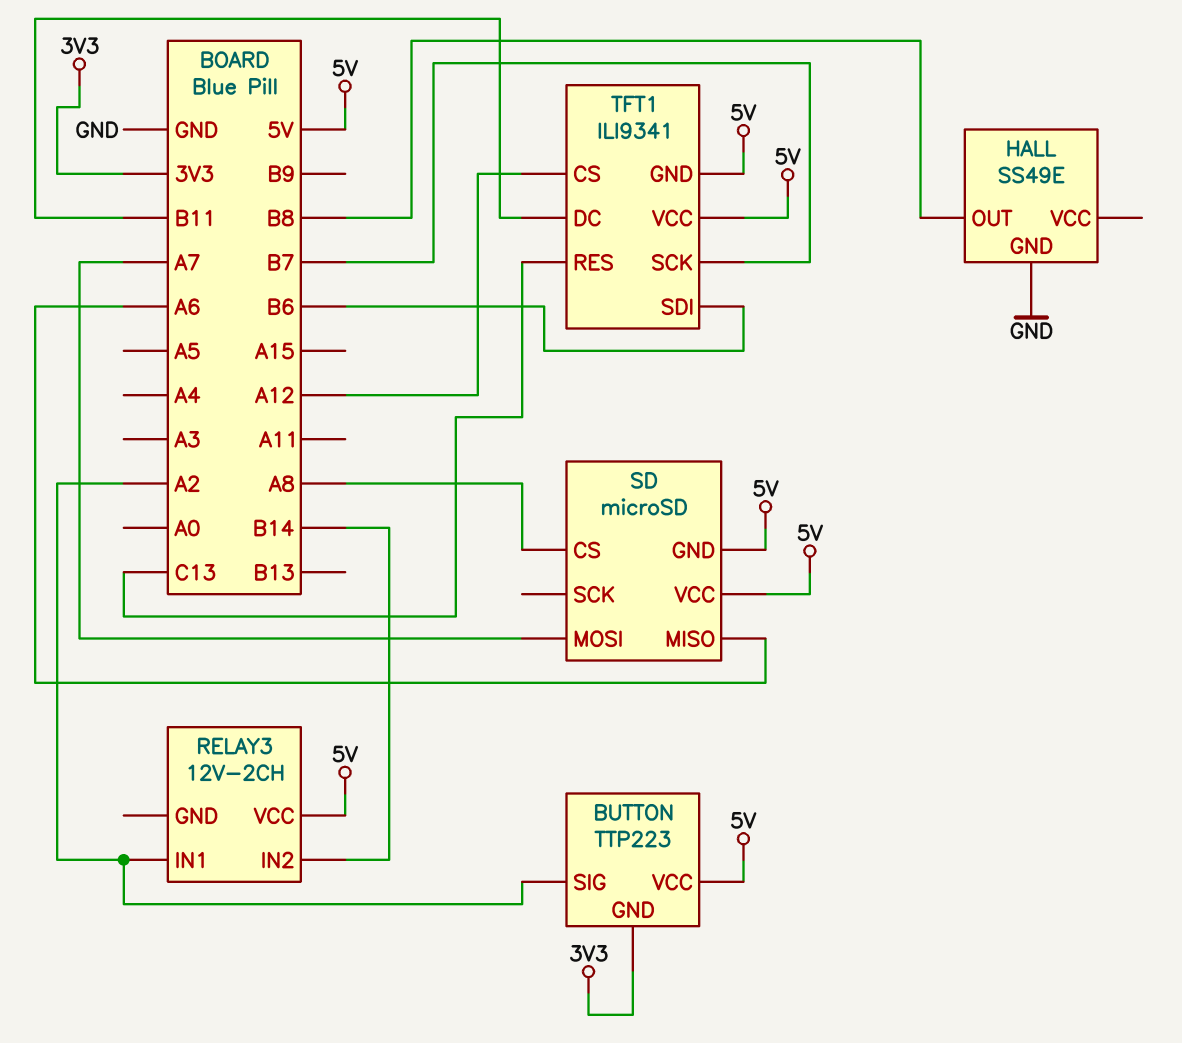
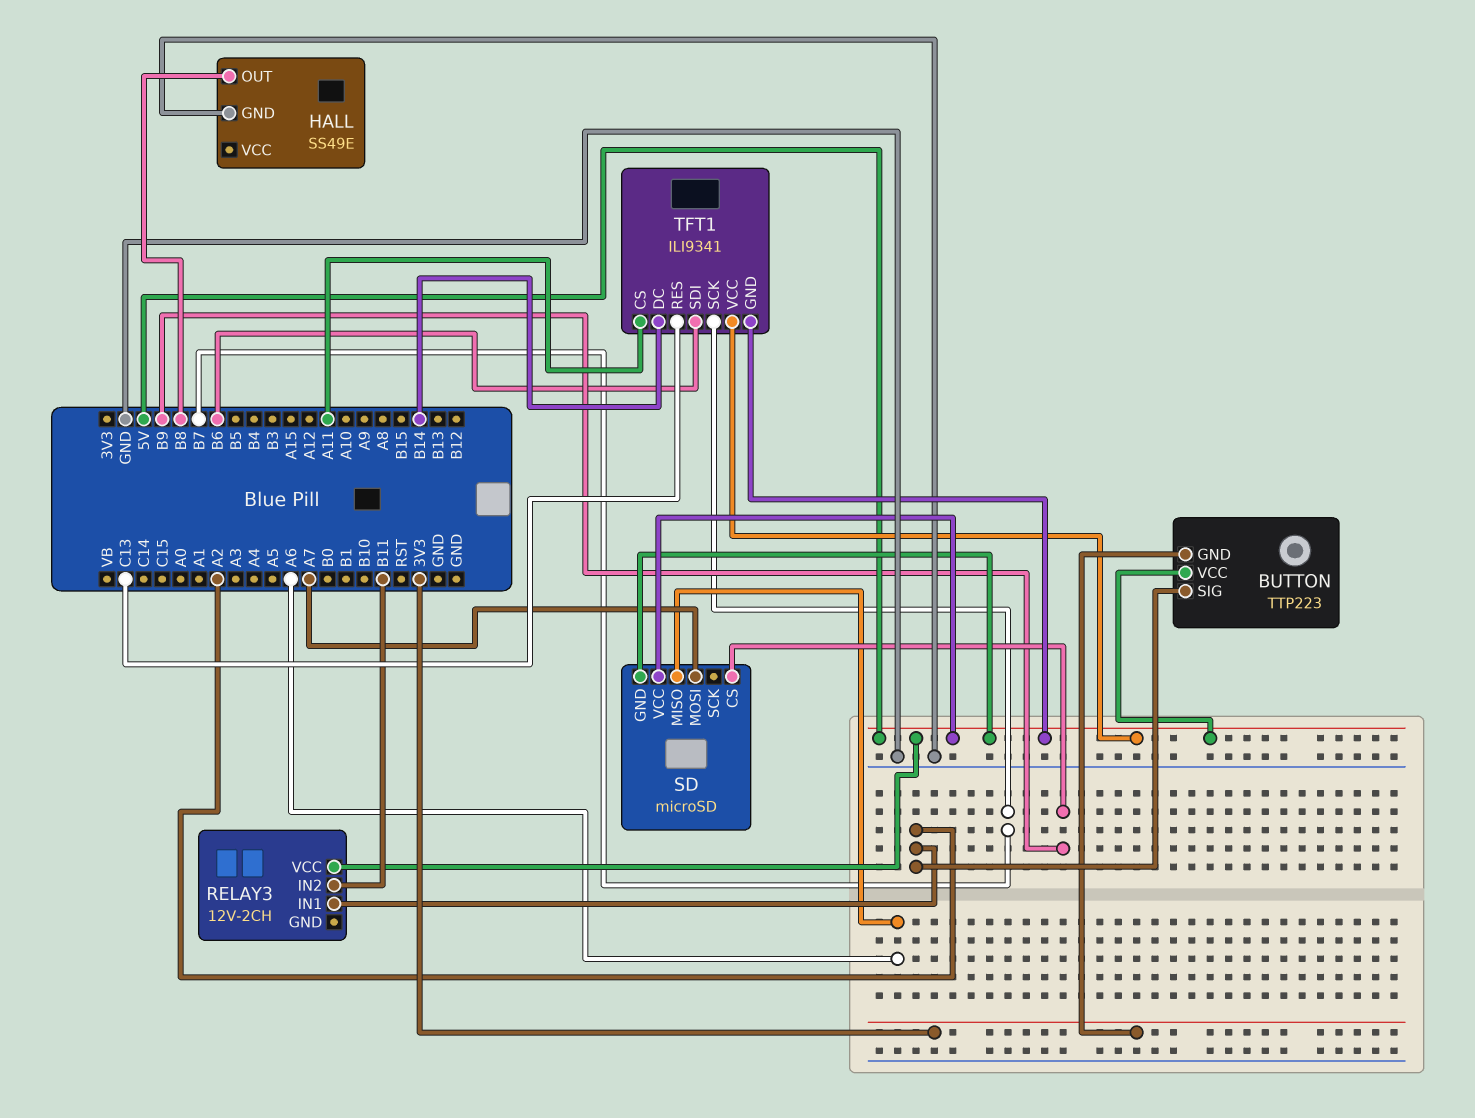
RELAY3 pin IN2: B14 -> B11
SD pin CS: A8 -> B9
TFT1 pin CS: A12 -> A11
TFT1 pin DC: B11 -> B14

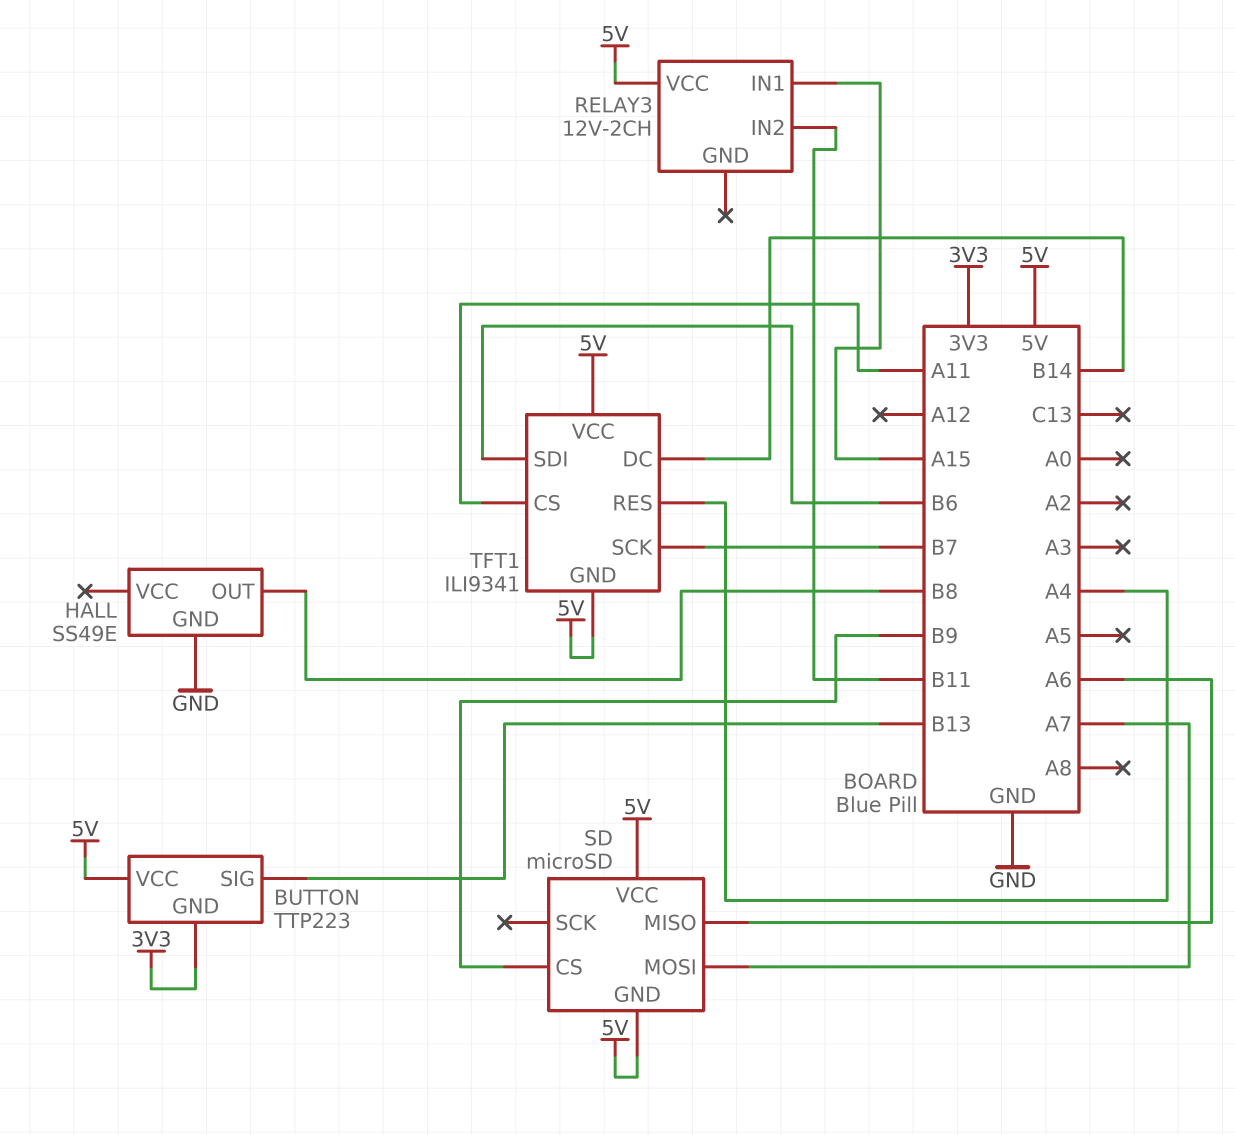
BUTTON pin SIG: A2 -> B13
RELAY3 pin IN1: A2 -> A15
TFT1 pin RES: C13 -> A4

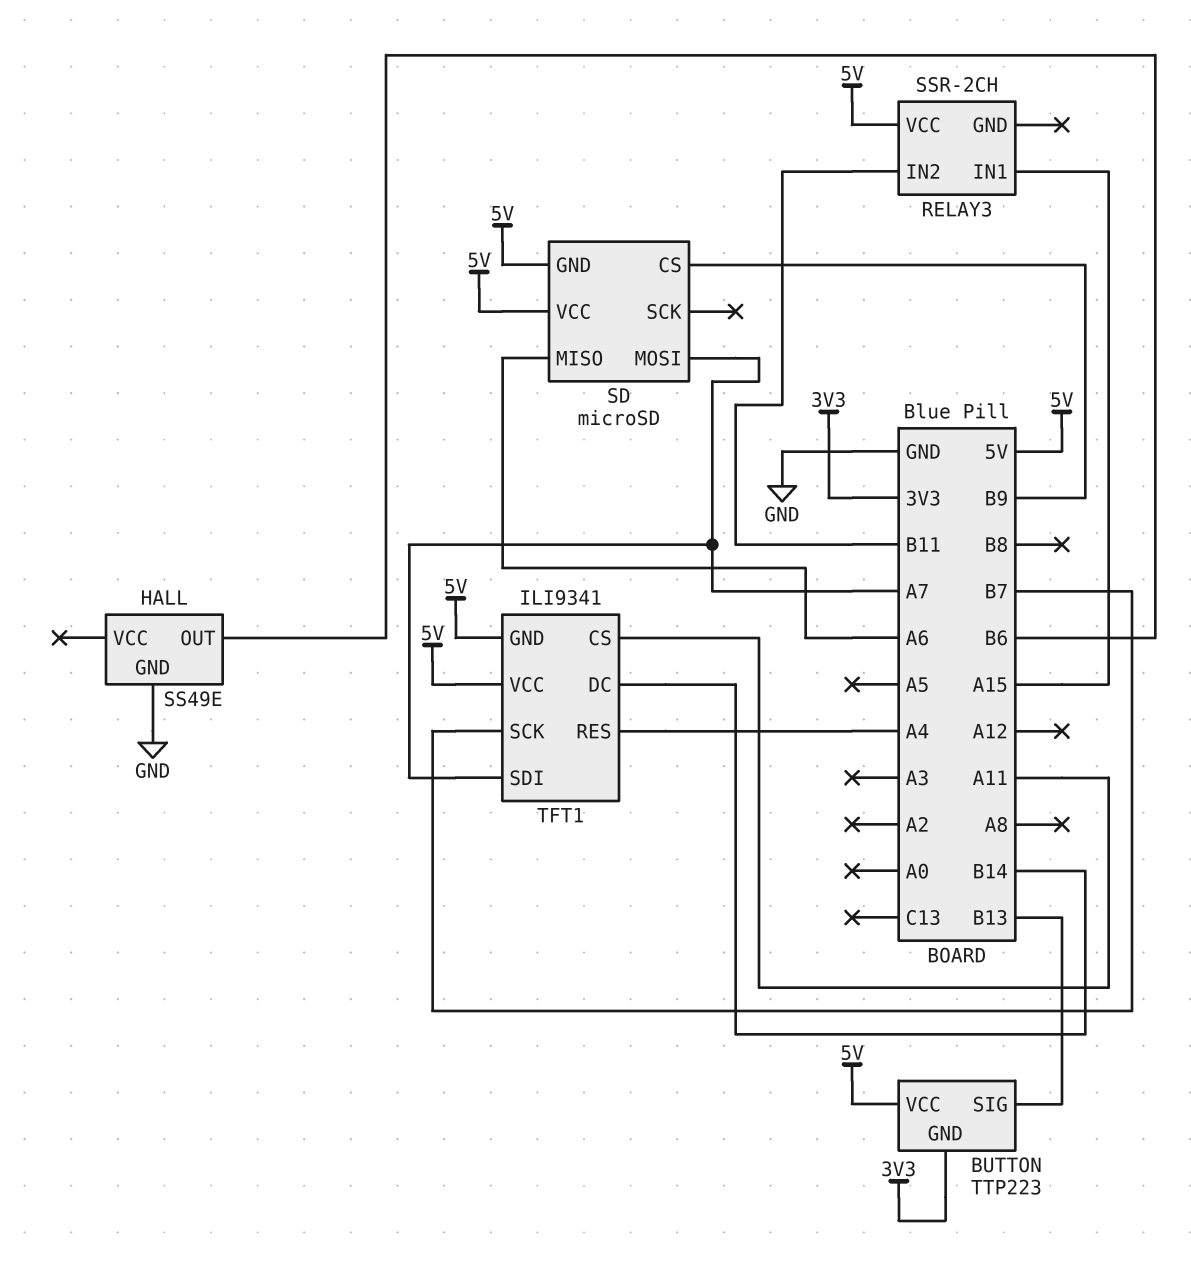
HALL pin OUT: B8 -> B6
RELAY3: 12V-2CH -> SSR-2CH
TFT1 pin SDI: B6 -> A7

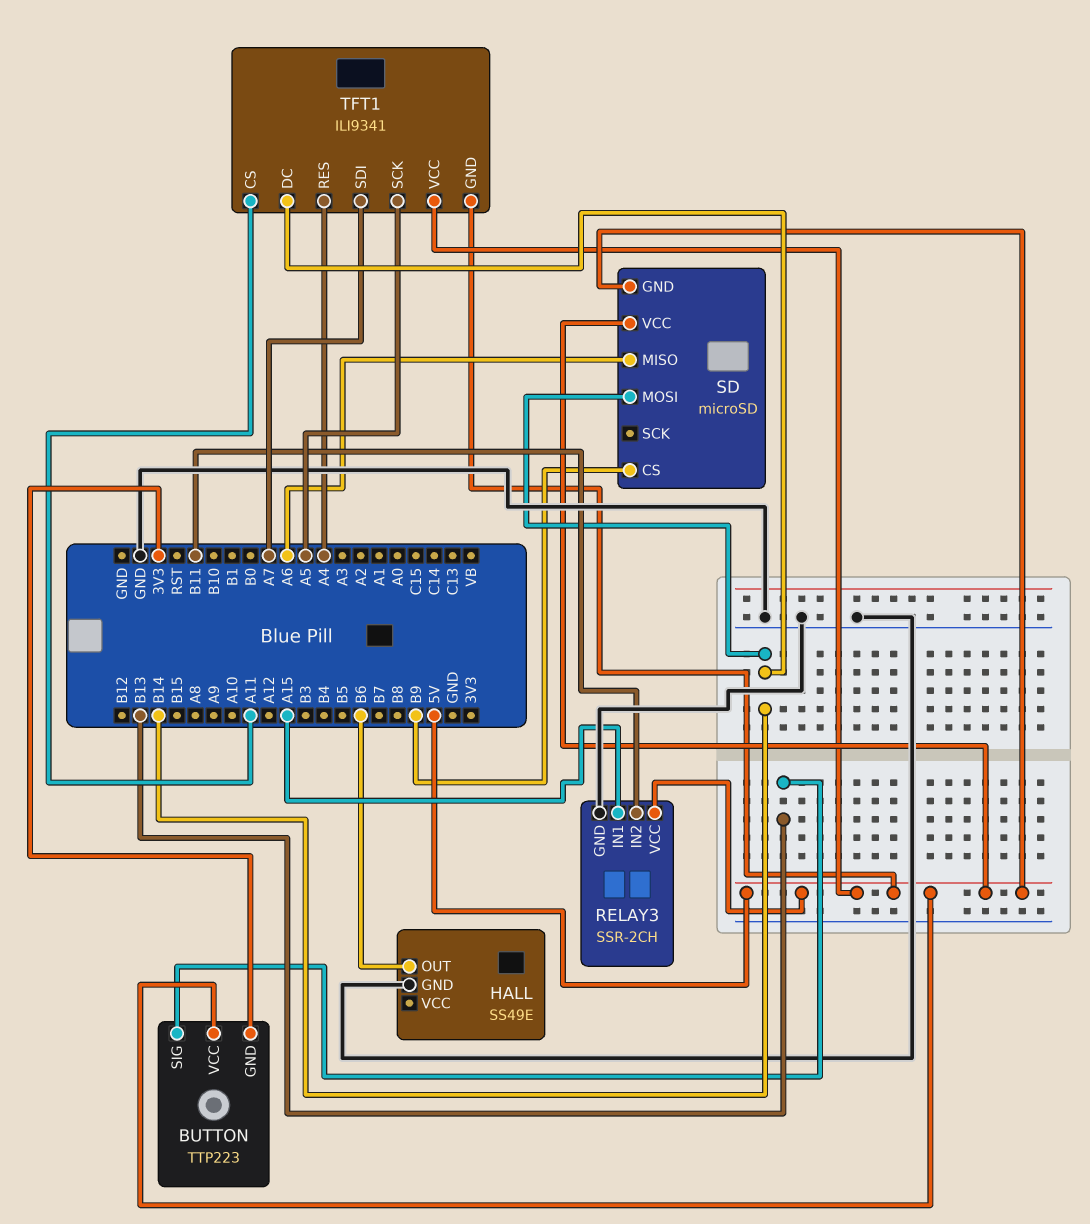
RELAY3 pin GND: none -> GND
SD pin MOSI: A7 -> B14
TFT1 pin SCK: B7 -> A5

